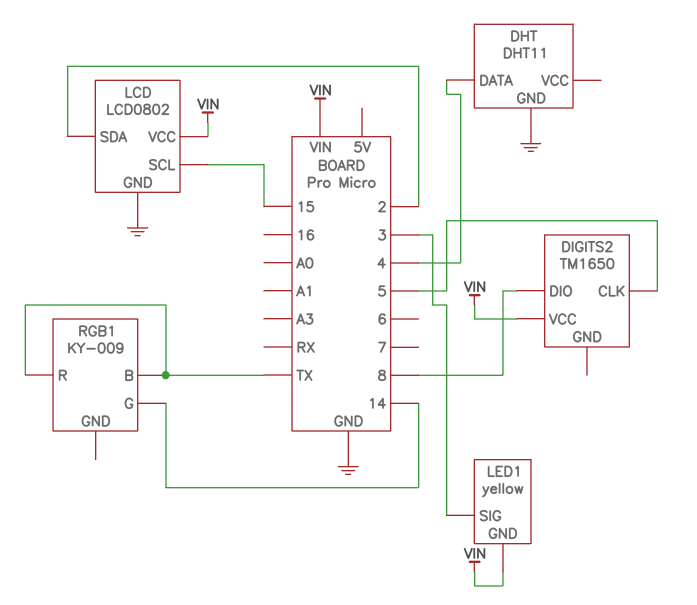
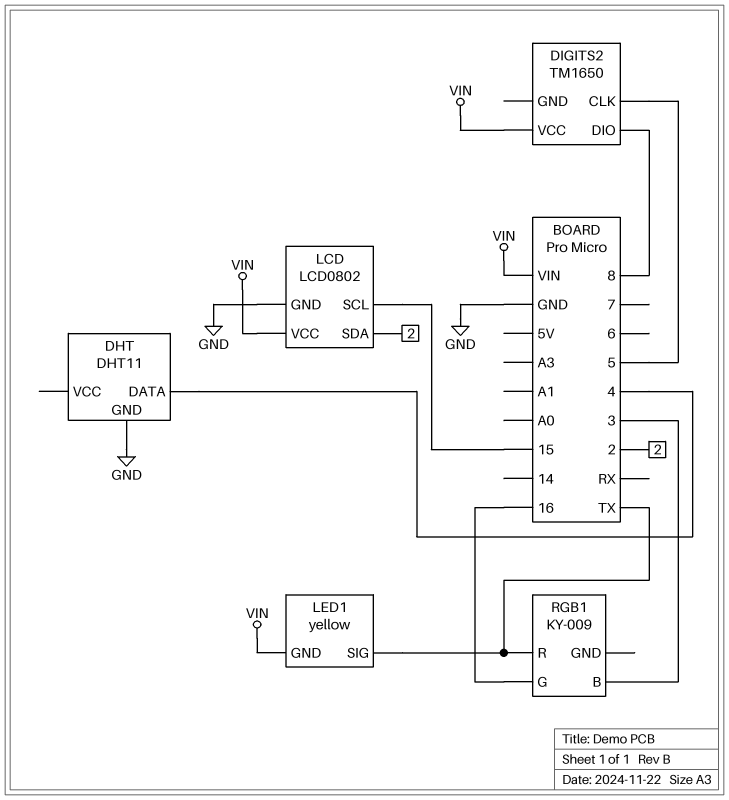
LED1 pin SIG: 3 -> TX
RGB1 pin B: TX -> 3
RGB1 pin G: 14 -> 16

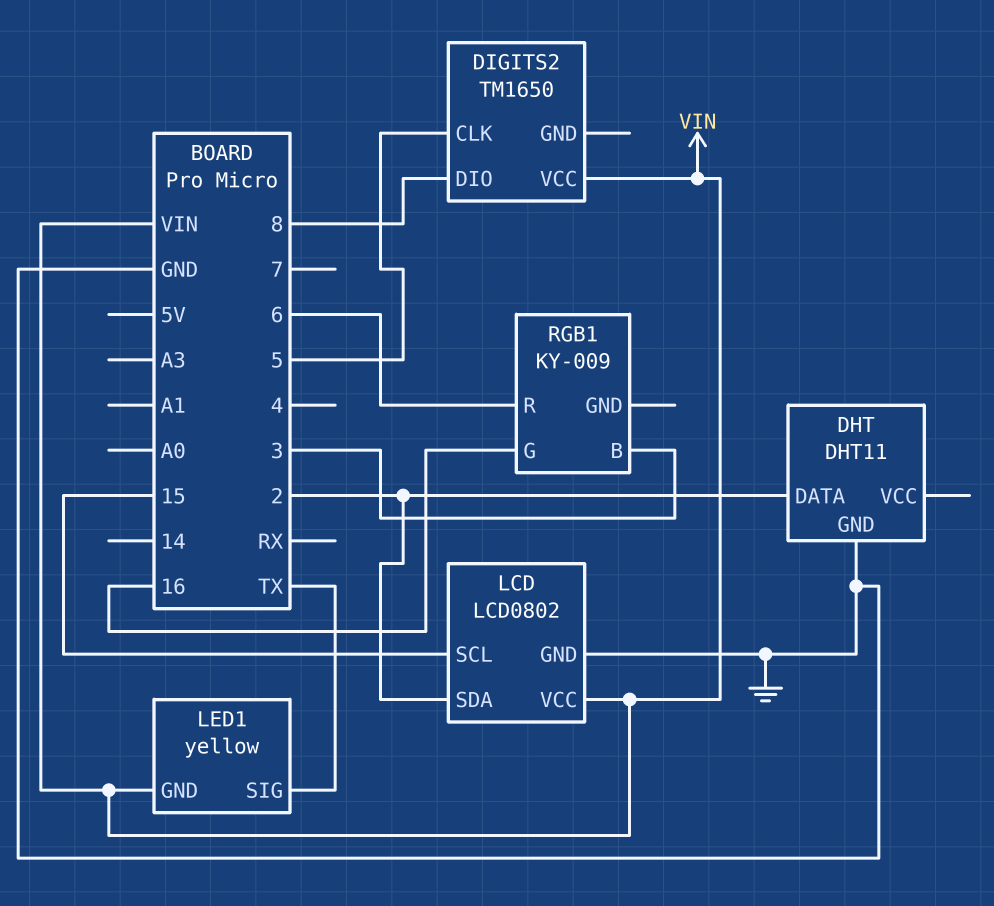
DHT pin DATA: 4 -> 2
RGB1 pin R: TX -> 6

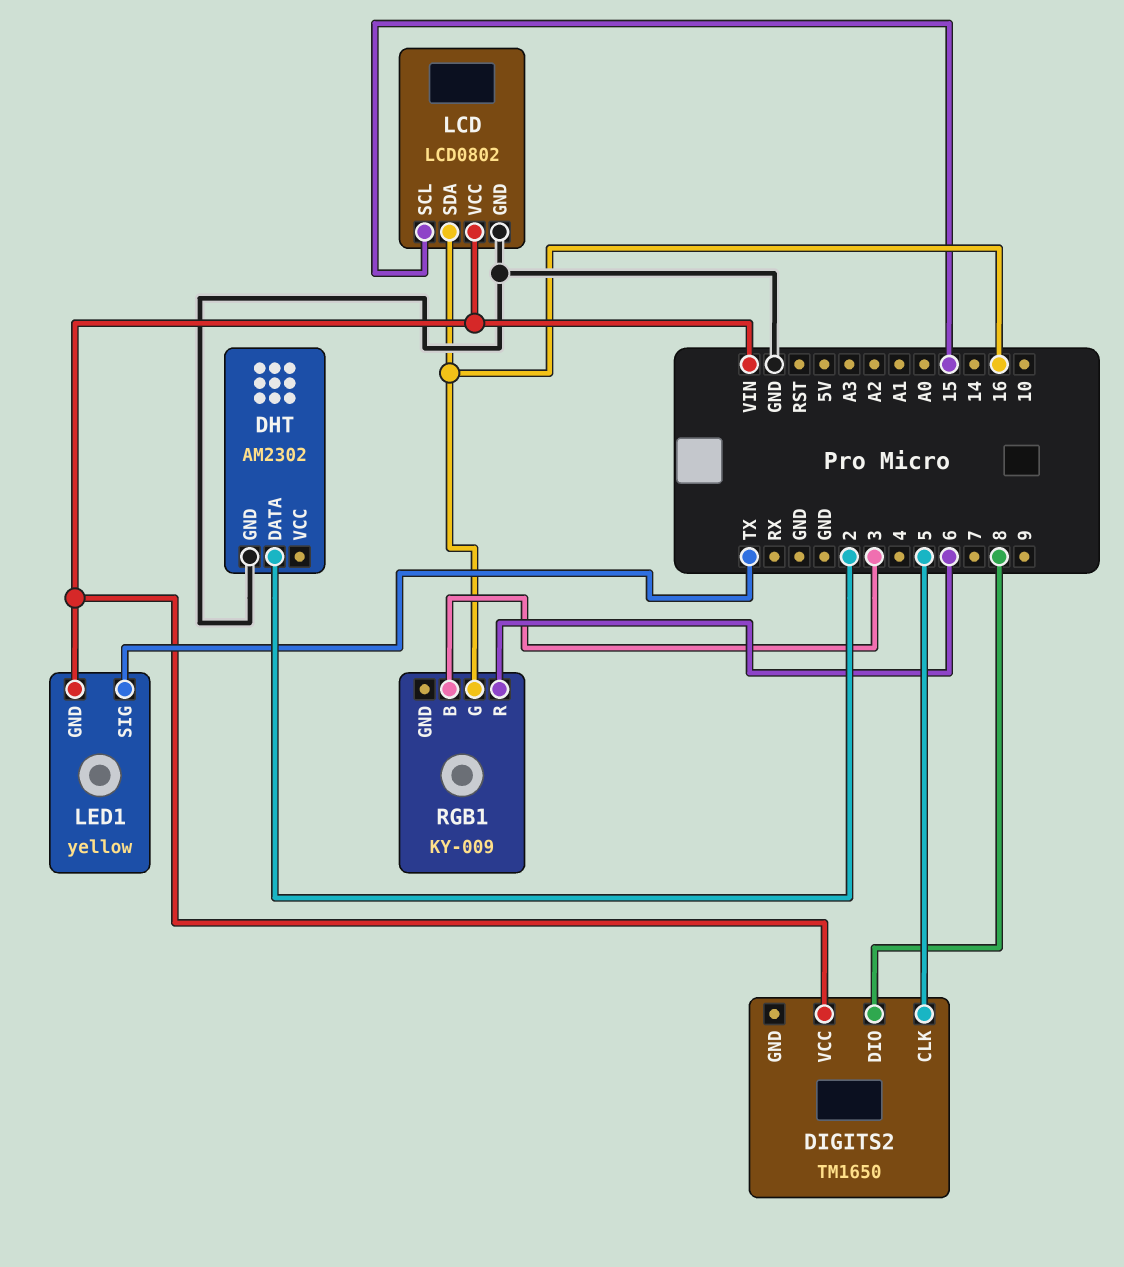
DHT: DHT11 -> AM2302
LCD pin SDA: 2 -> 16

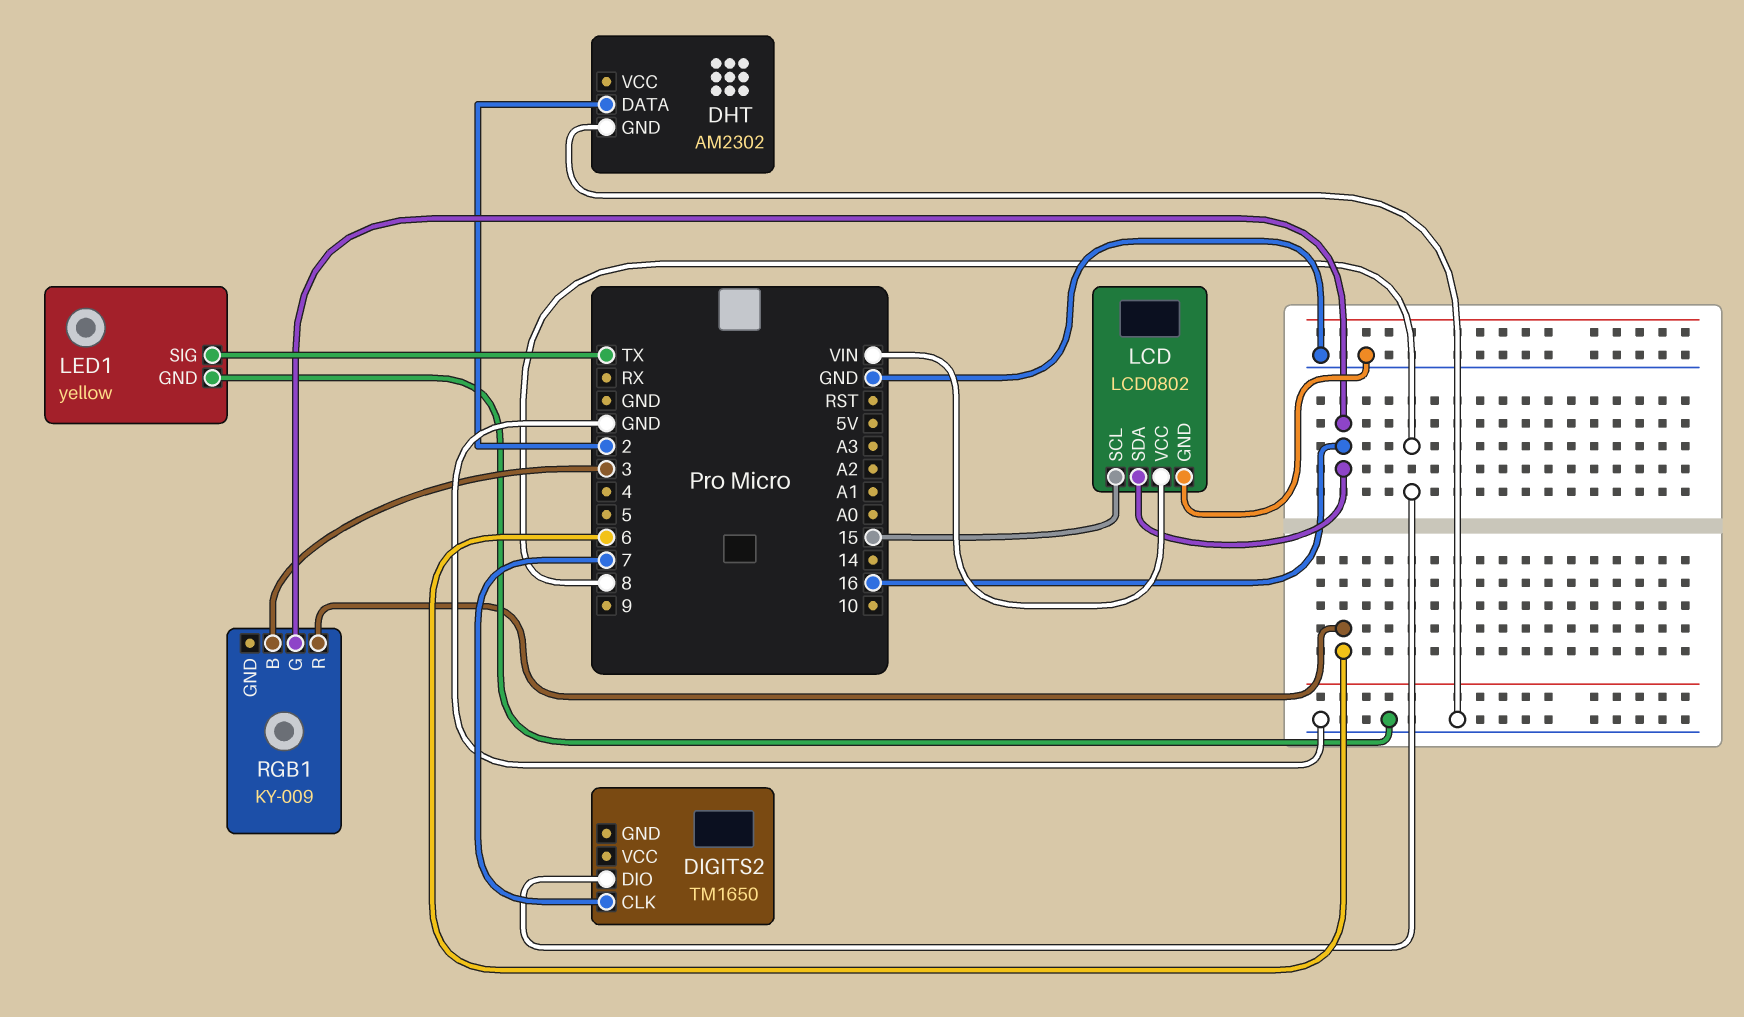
DIGITS2 pin CLK: 5 -> 7
DIGITS2 pin VCC: VIN -> none
LED1 pin GND: VIN -> GND

